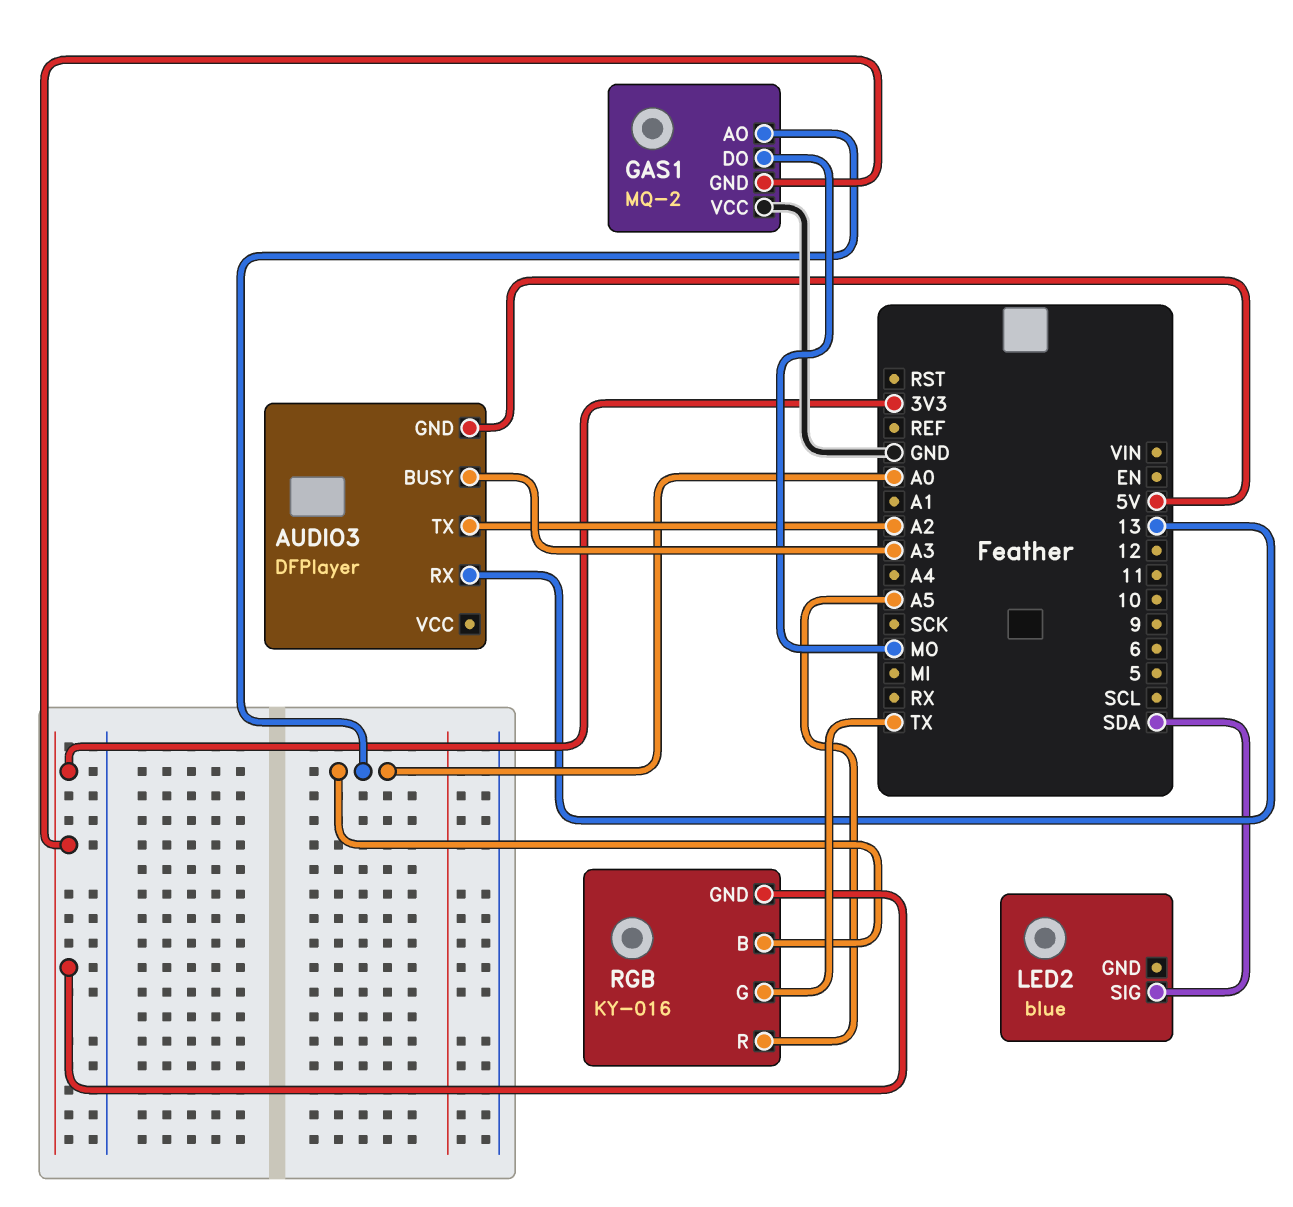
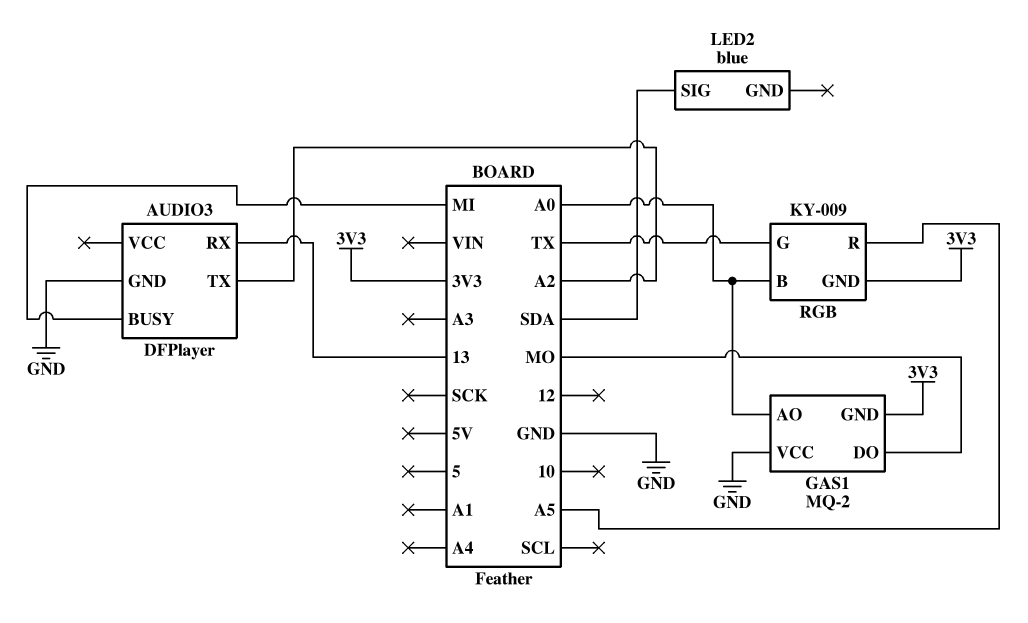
AUDIO3 pin BUSY: A3 -> MI
AUDIO3 pin GND: 5V -> GND
RGB: KY-016 -> KY-009

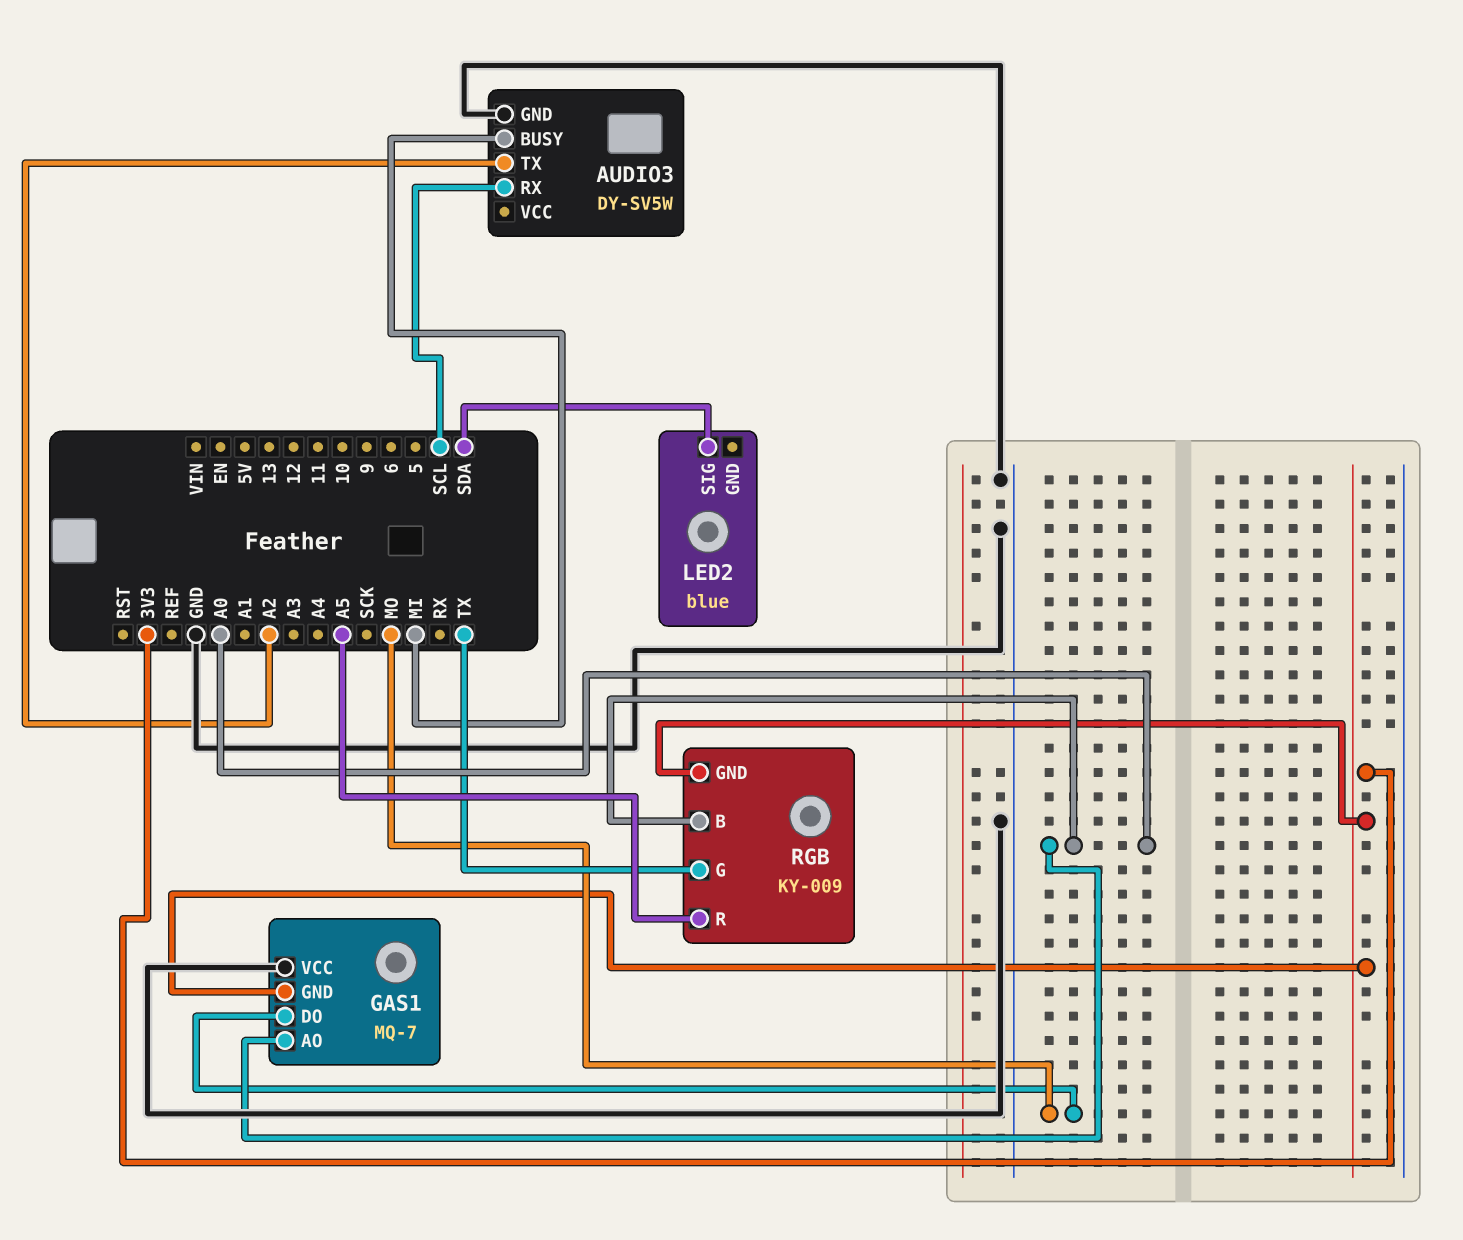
AUDIO3: DFPlayer -> DY-SV5W
AUDIO3 pin RX: 13 -> SCL
GAS1: MQ-2 -> MQ-7

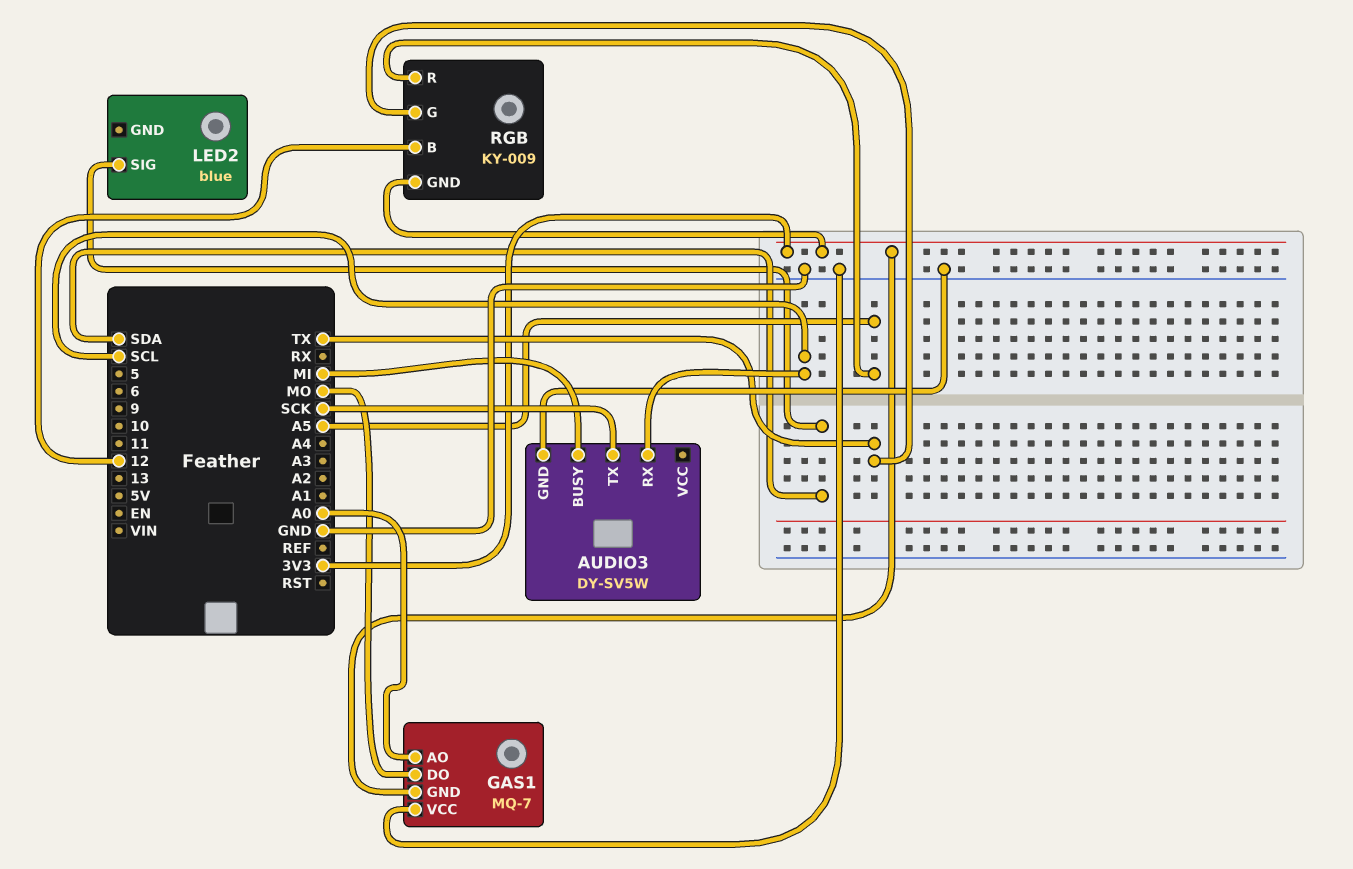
AUDIO3 pin TX: A2 -> SCK
RGB pin B: A0 -> 12

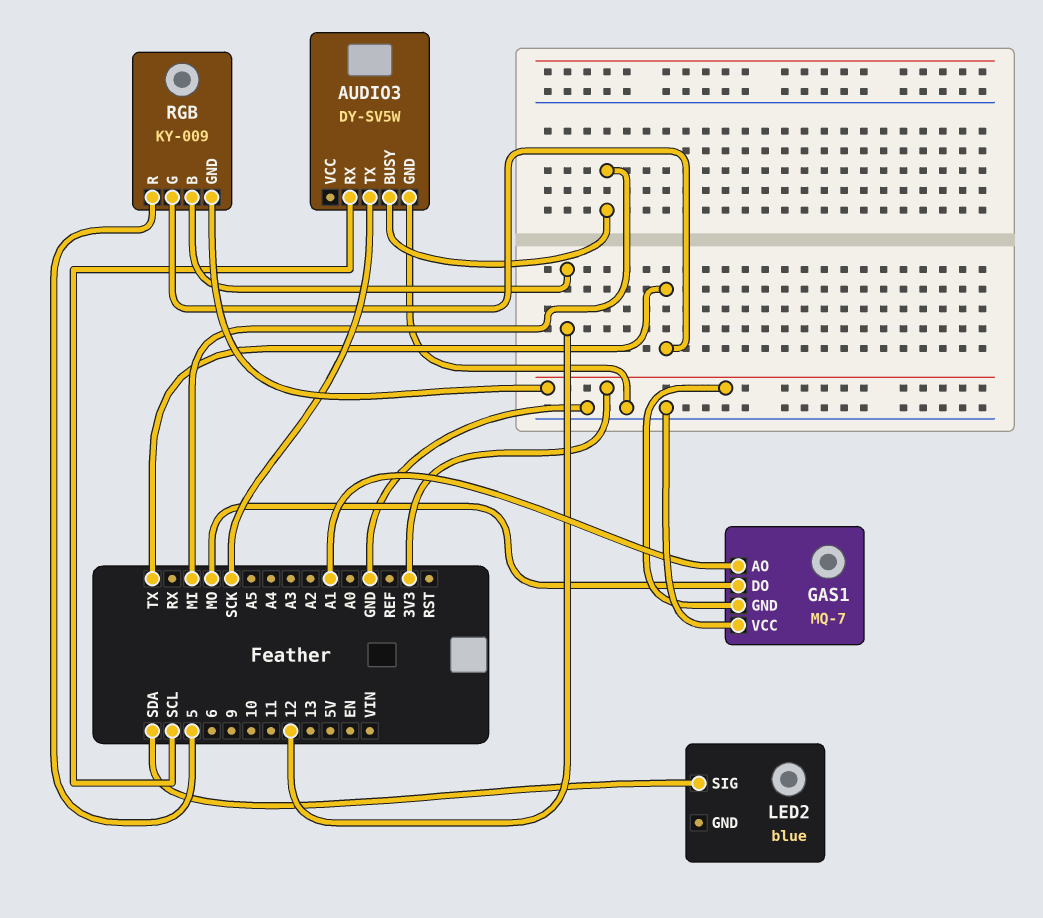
GAS1 pin AO: A0 -> A1
RGB pin R: A5 -> 5

